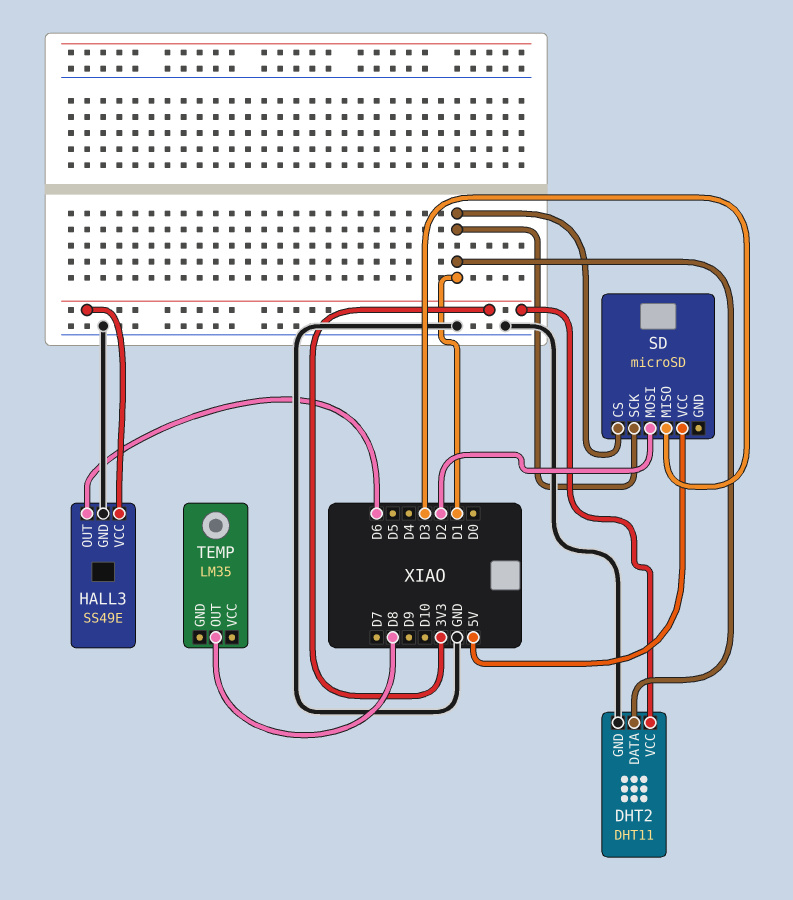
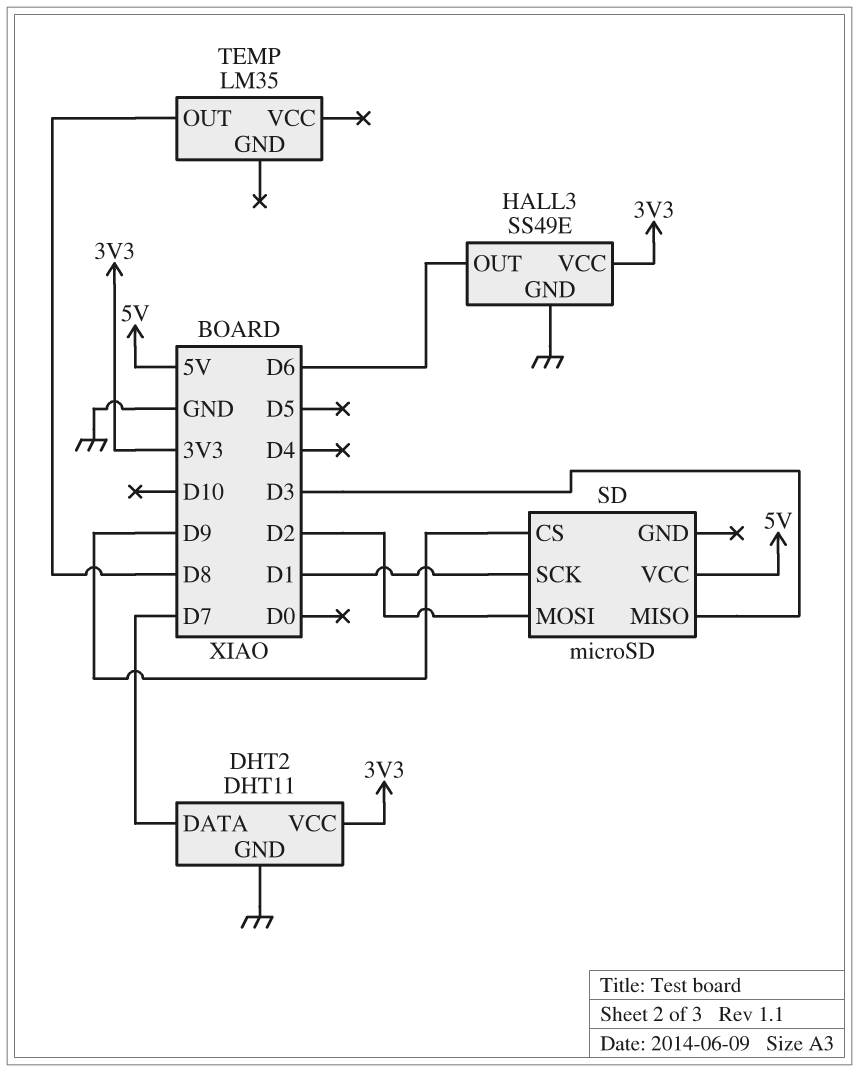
DHT2 pin DATA: D1 -> D7
SD pin CS: D1 -> D9

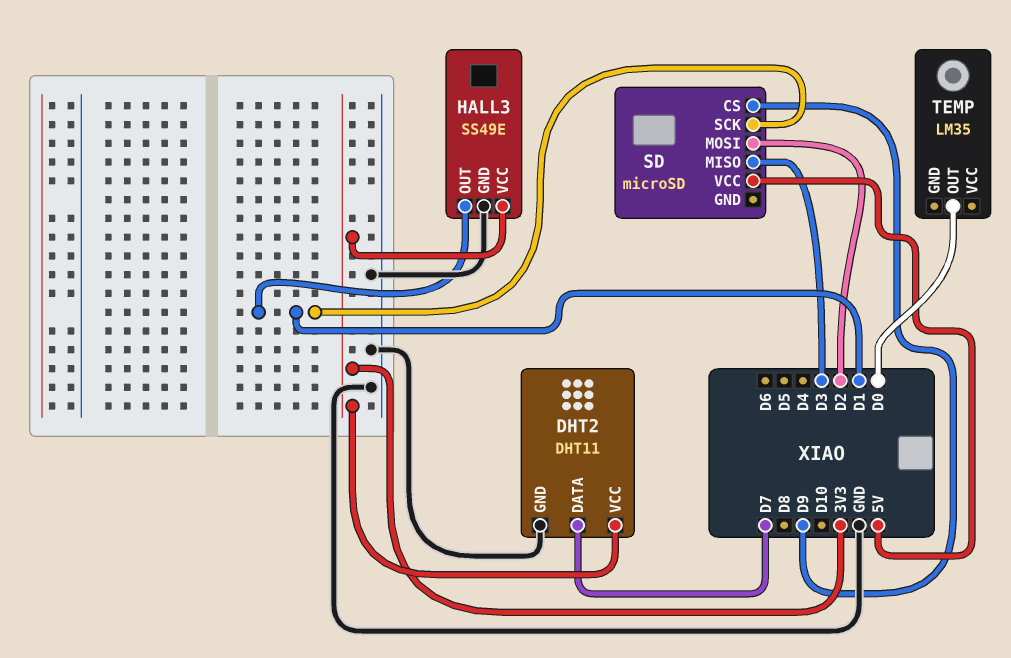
HALL3 pin OUT: D6 -> D1
TEMP pin OUT: D8 -> D0

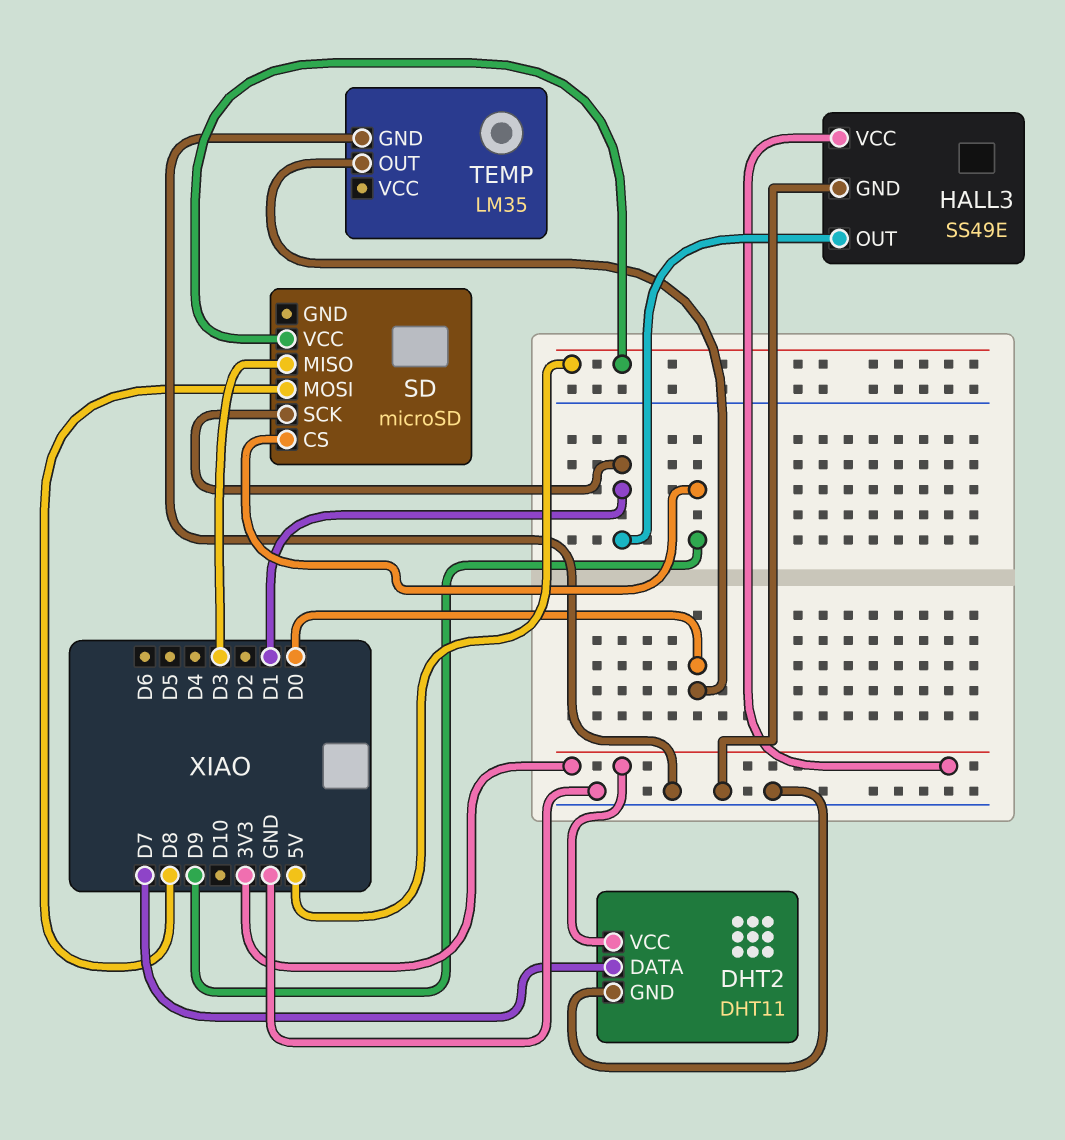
SD pin MOSI: D2 -> D8
TEMP pin GND: none -> GND

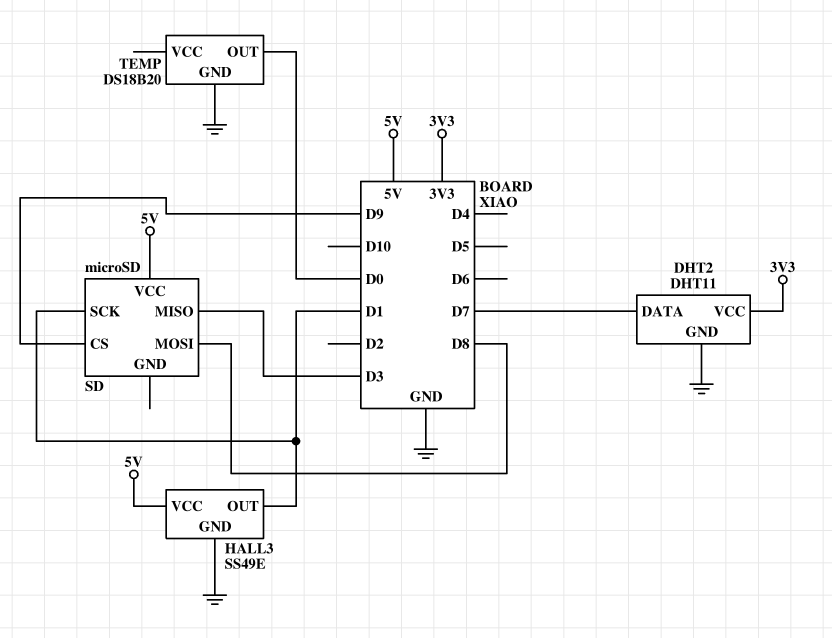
HALL3 pin VCC: 3V3 -> 5V
TEMP: LM35 -> DS18B20

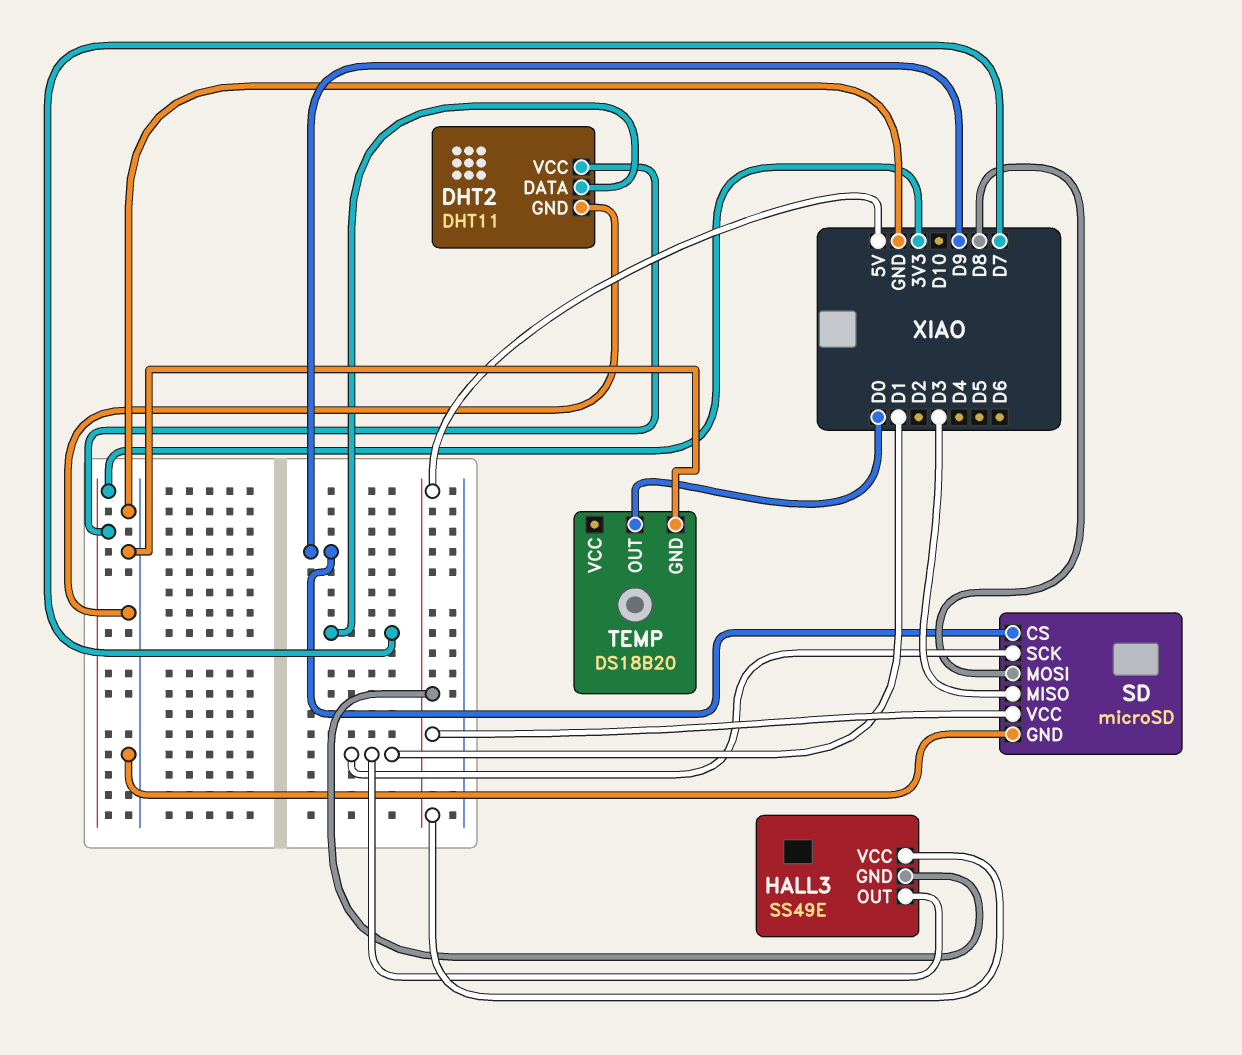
HALL3 pin GND: GND -> 5V
SD pin GND: none -> GND

